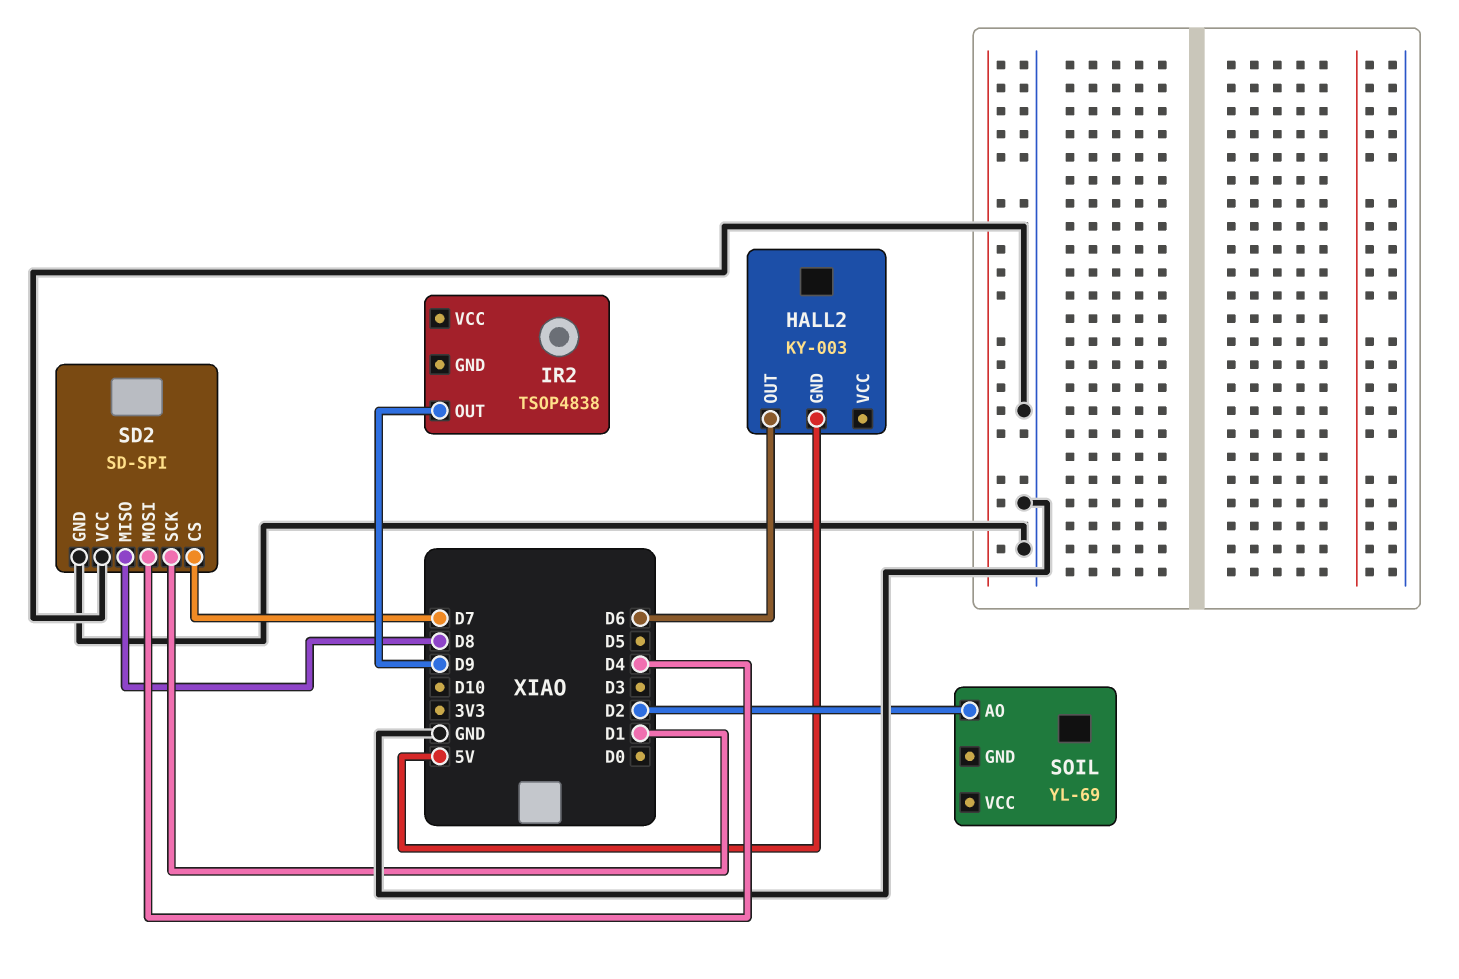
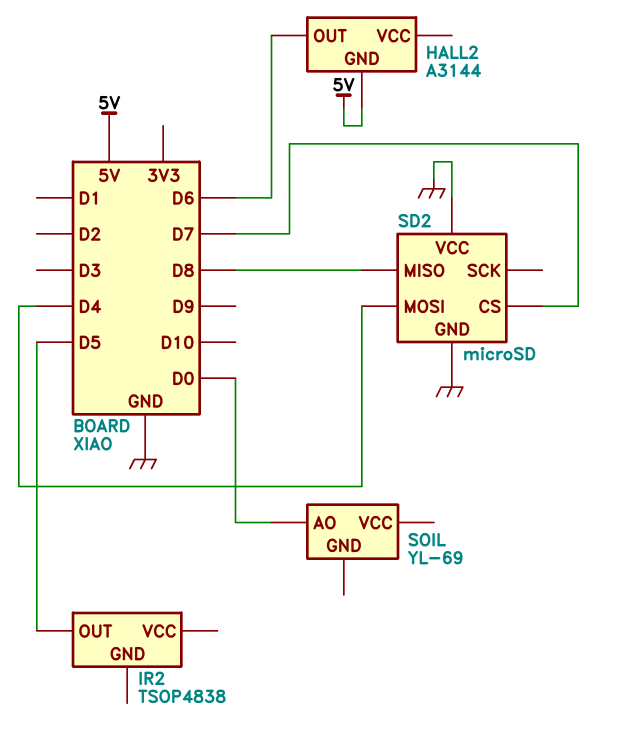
HALL2: KY-003 -> A3144
IR2 pin OUT: D9 -> D5
SD2: SD-SPI -> microSD
SD2 pin SCK: D1 -> none
SOIL pin AO: D2 -> D0

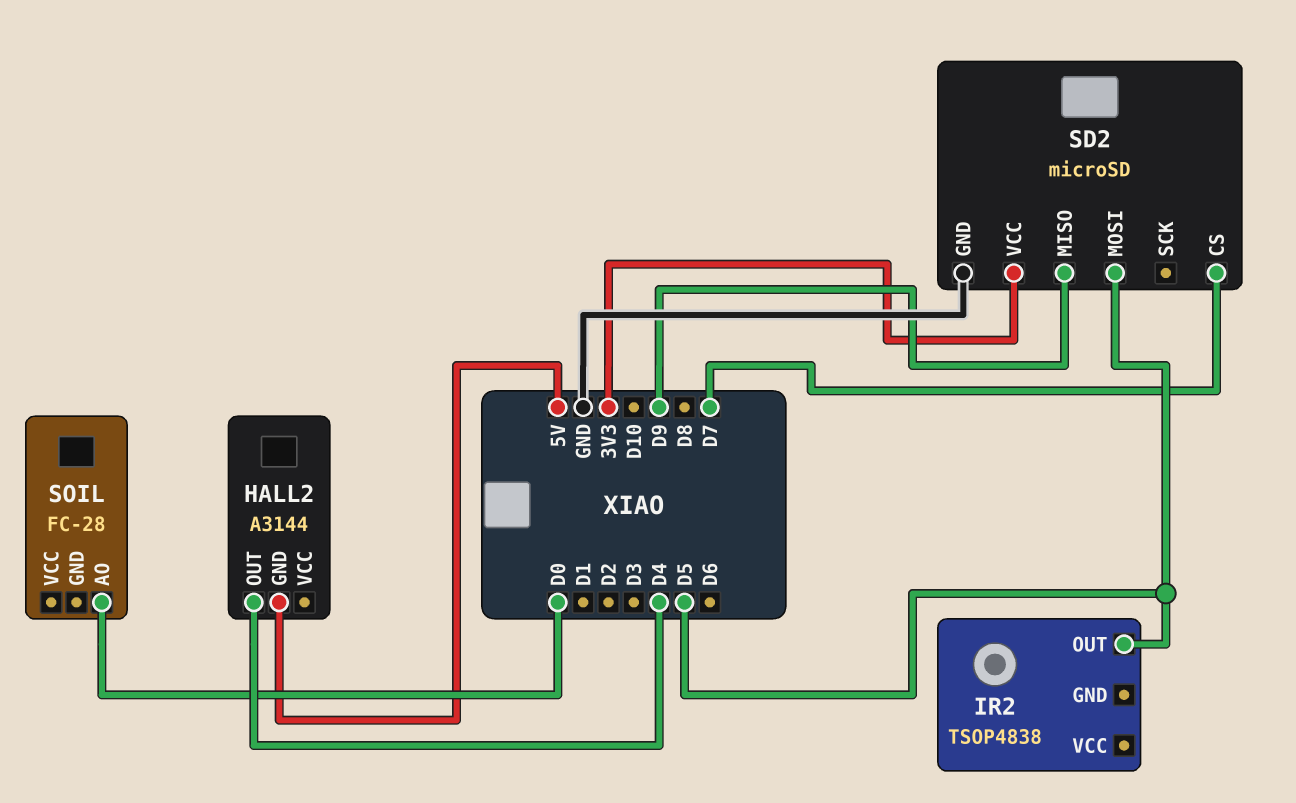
HALL2 pin OUT: D6 -> D4
SD2 pin MISO: D8 -> D9
SD2 pin MOSI: D4 -> D5
SD2 pin VCC: GND -> 3V3
SOIL: YL-69 -> FC-28

